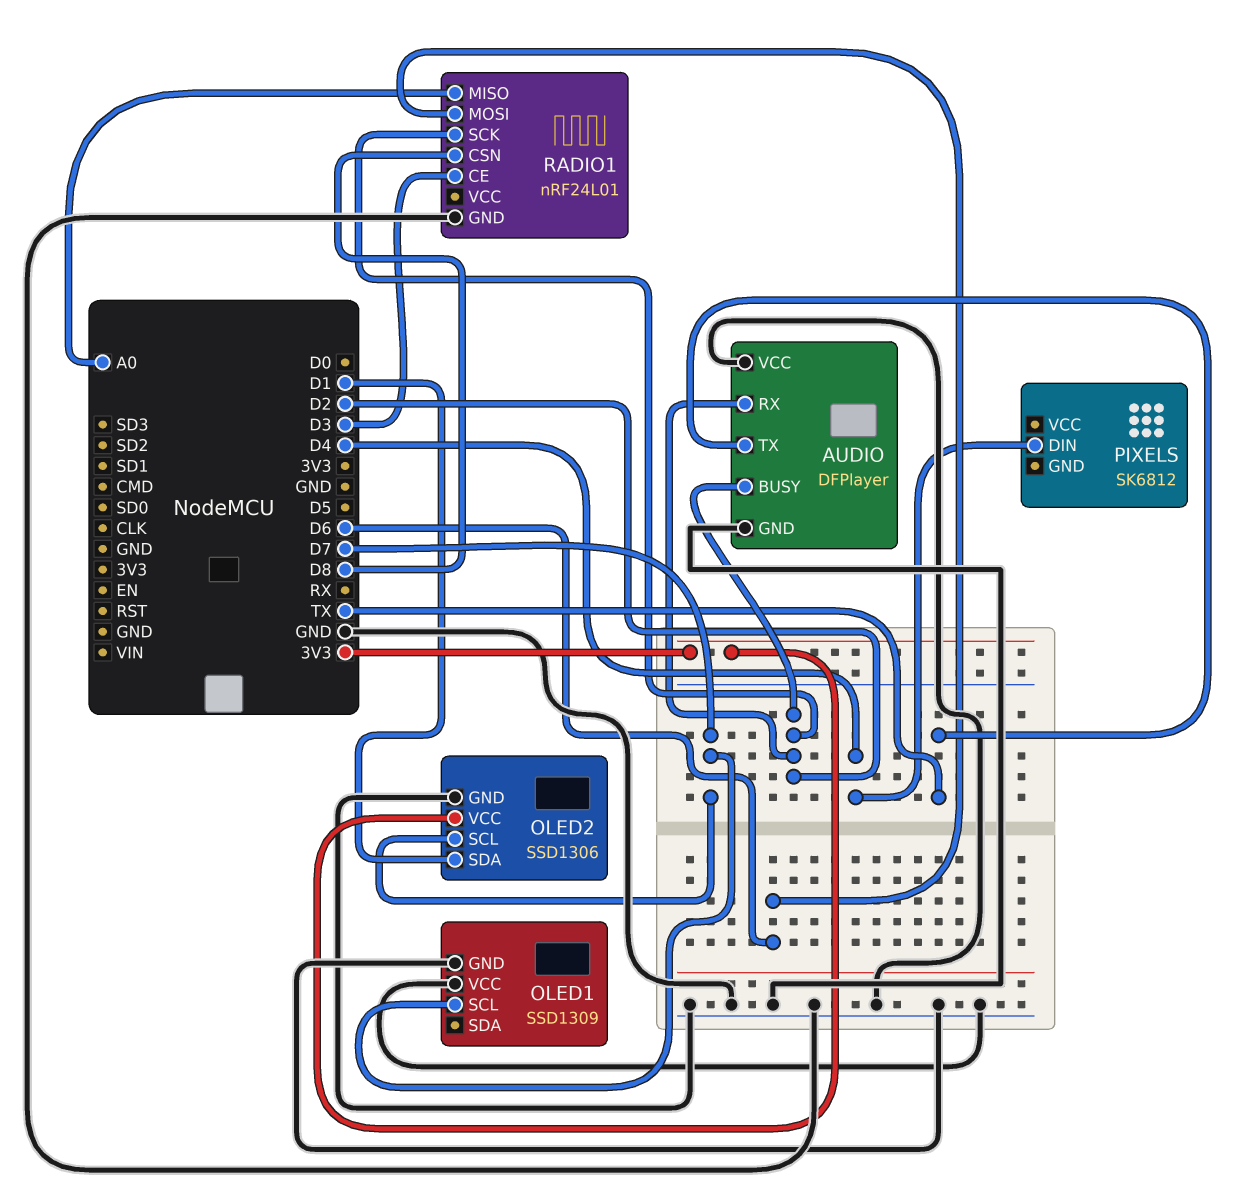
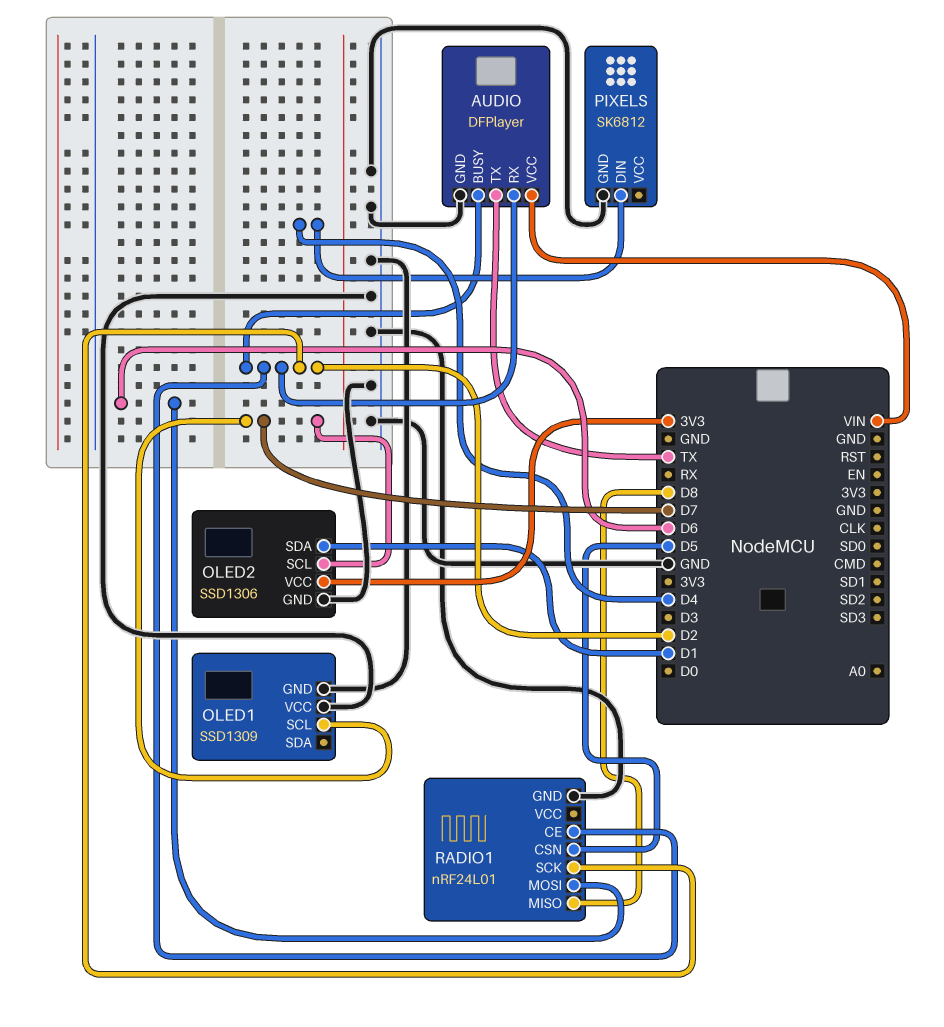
AUDIO pin VCC: GND -> VIN
PIXELS pin GND: none -> GND
RADIO1 pin CE: D3 -> D2
RADIO1 pin CSN: D8 -> D5
RADIO1 pin MISO: A0 -> D8

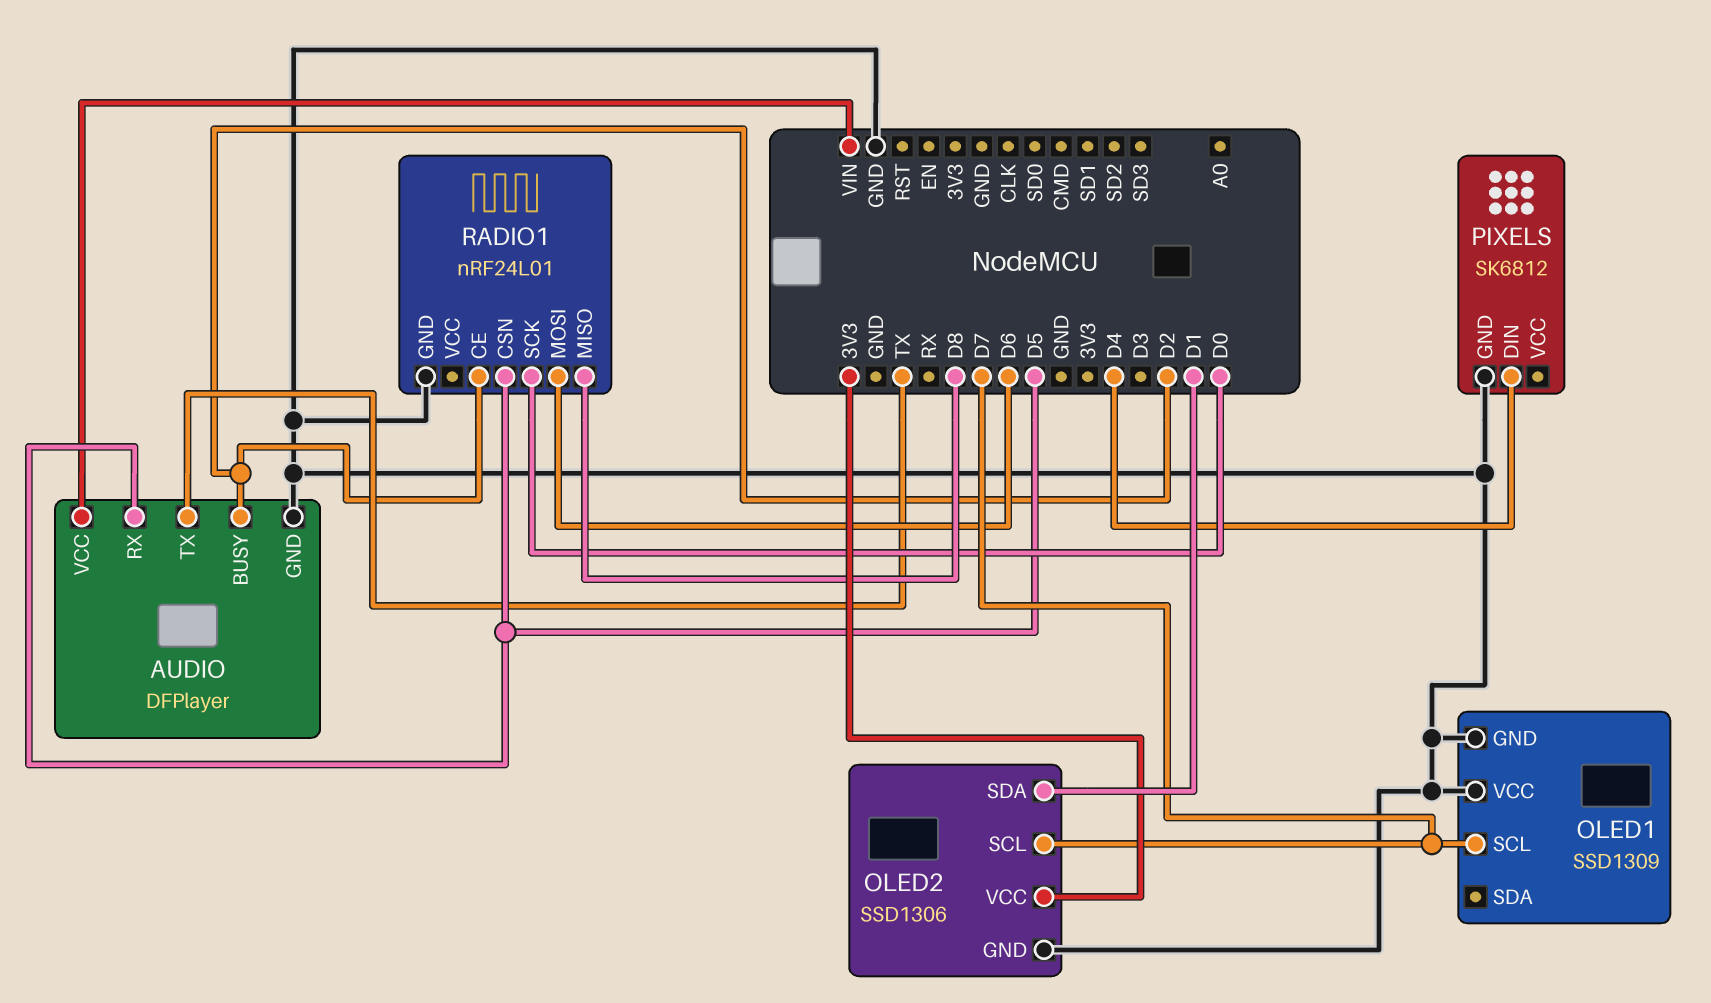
AUDIO pin RX: D2 -> D5
RADIO1 pin SCK: D2 -> D0

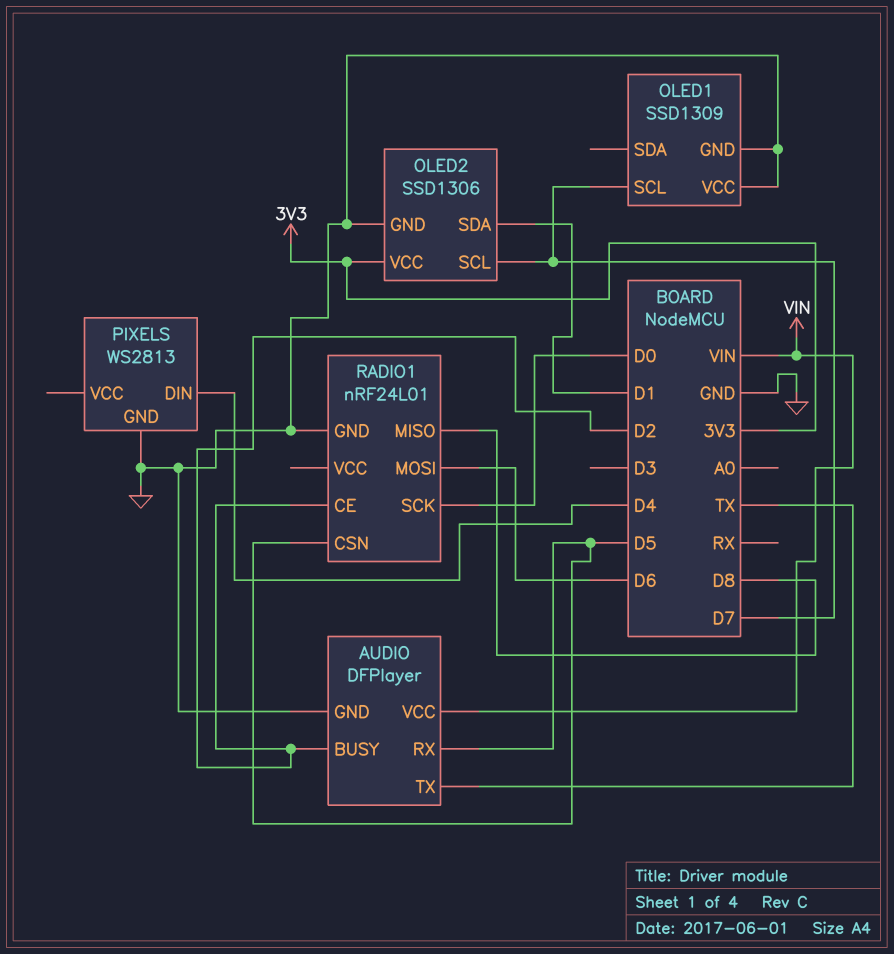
PIXELS: SK6812 -> WS2813

